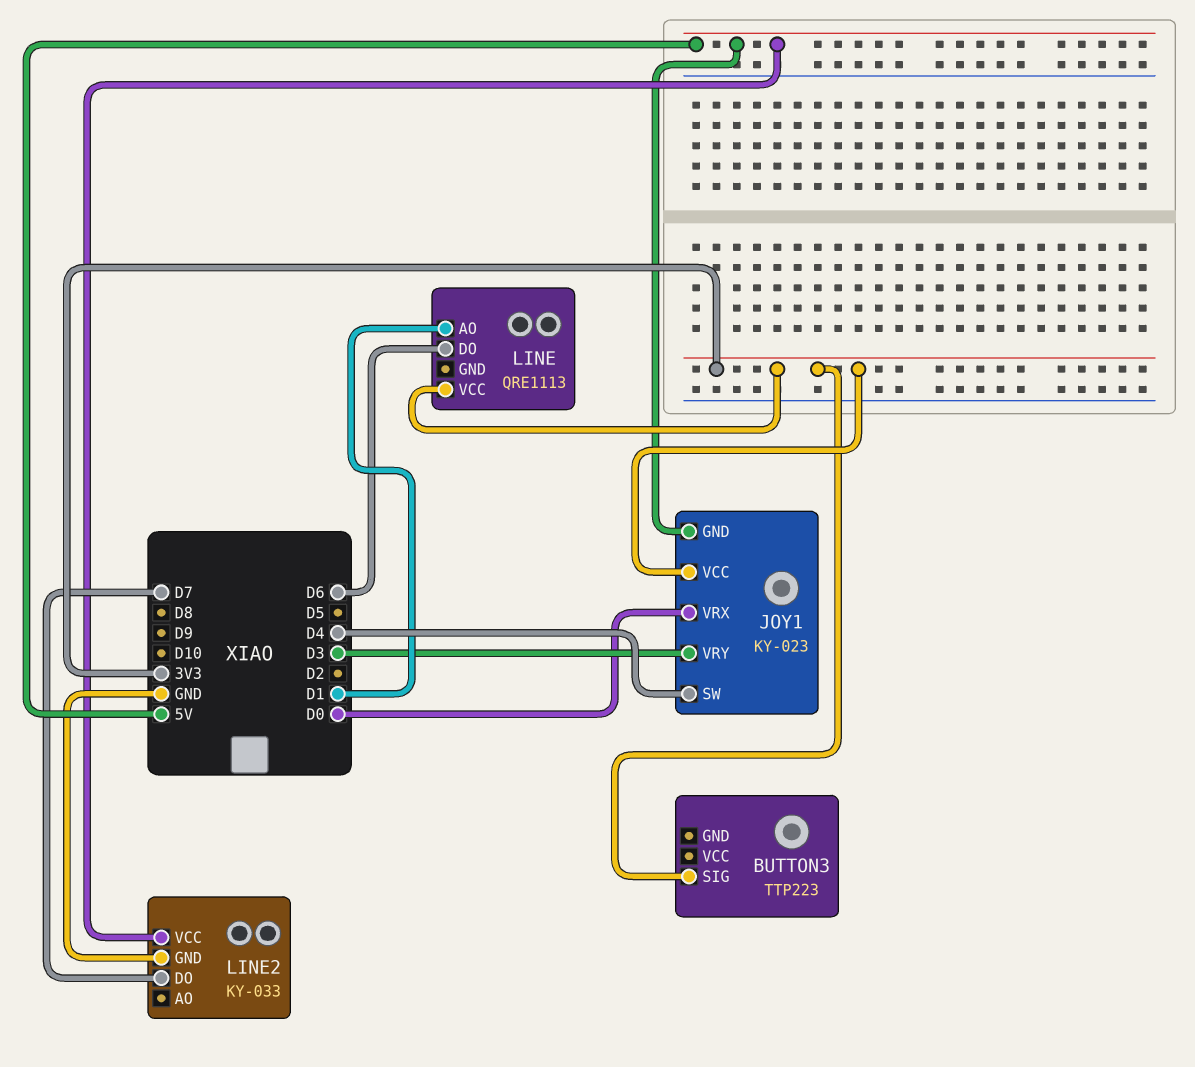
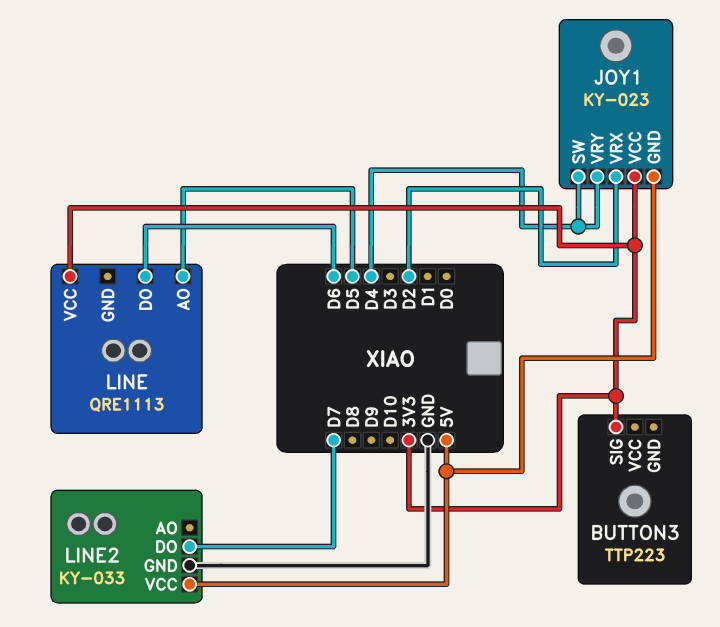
JOY1 pin VRX: D0 -> D2
JOY1 pin VRY: D3 -> D4
LINE pin AO: D1 -> D5

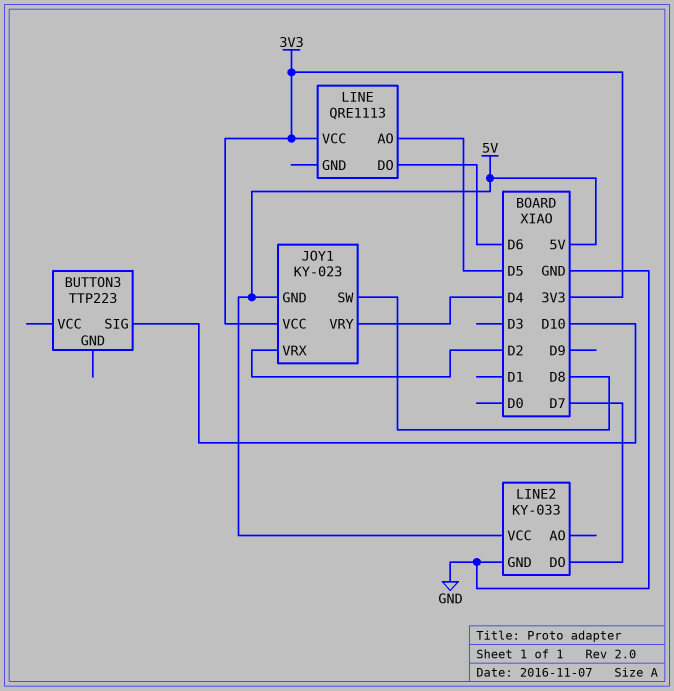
BUTTON3 pin SIG: 3V3 -> D10
JOY1 pin SW: D4 -> D8

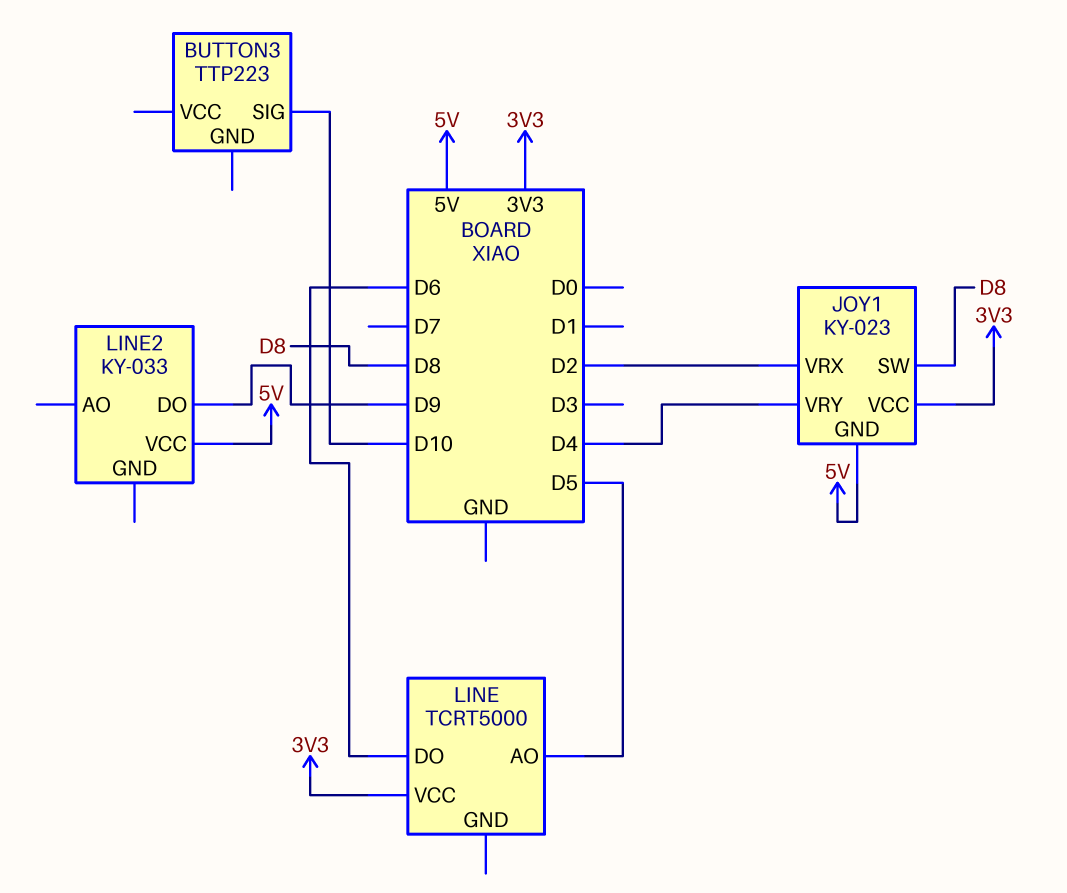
LINE: QRE1113 -> TCRT5000
LINE2 pin DO: D7 -> D9
LINE2 pin GND: GND -> none

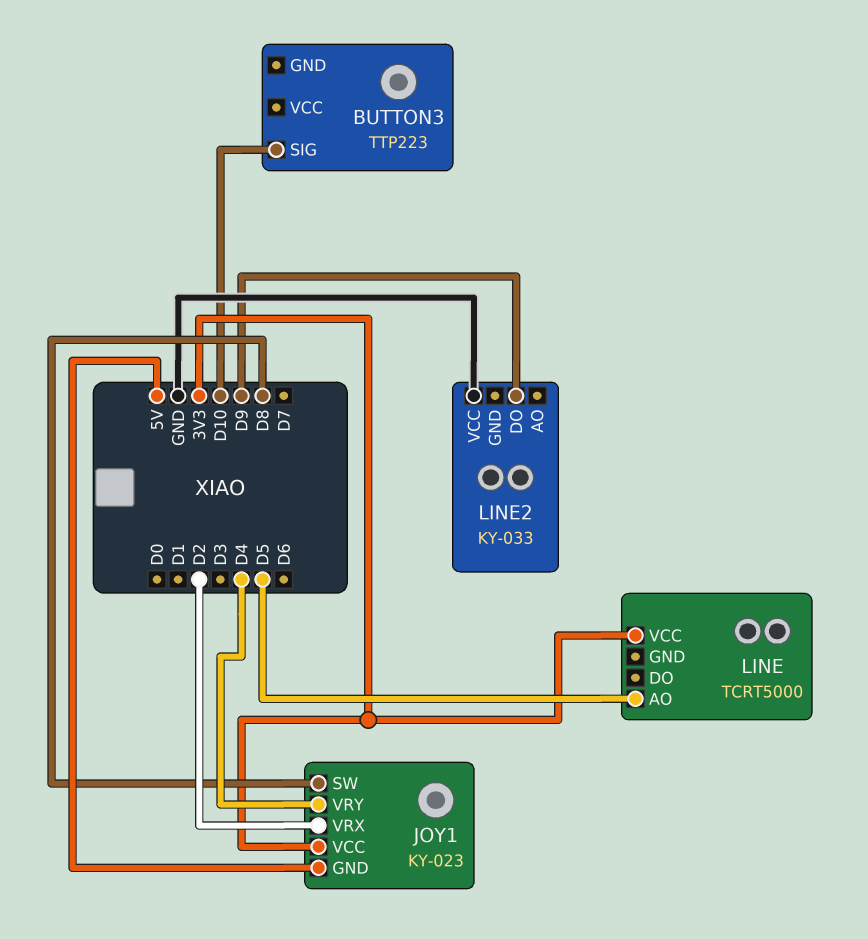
LINE pin DO: D6 -> none
LINE2 pin VCC: 5V -> GND

